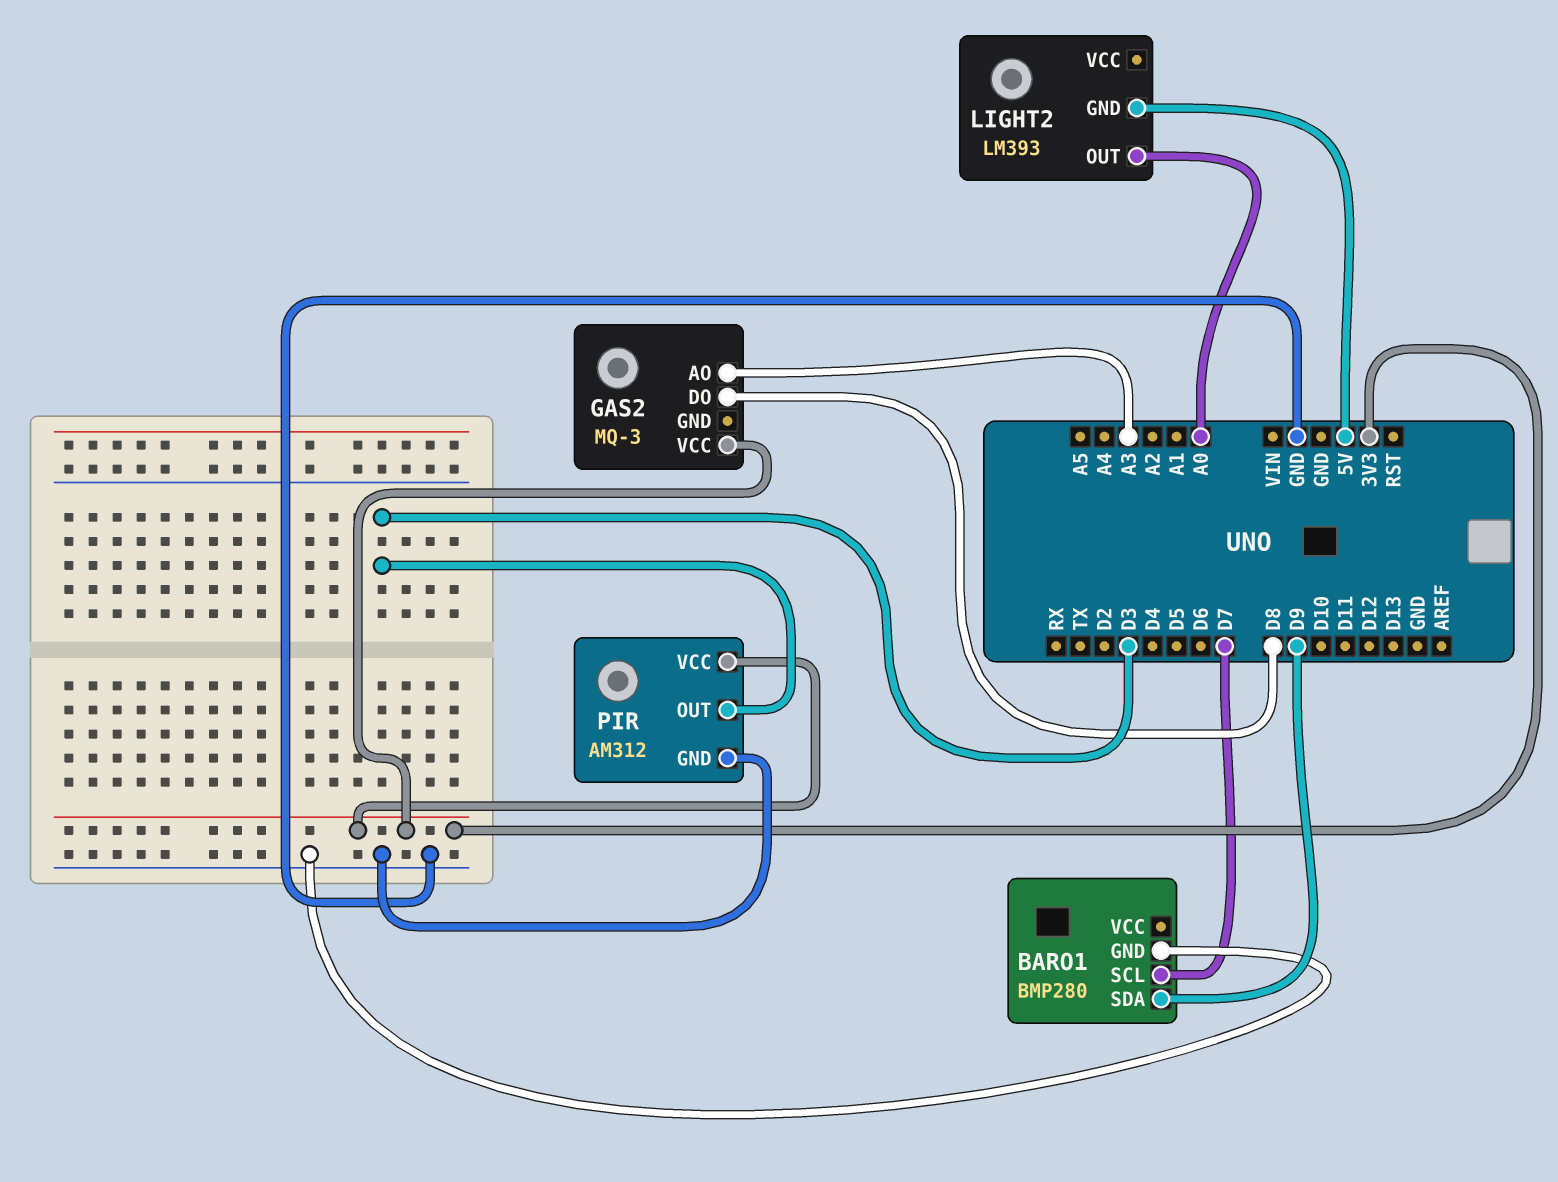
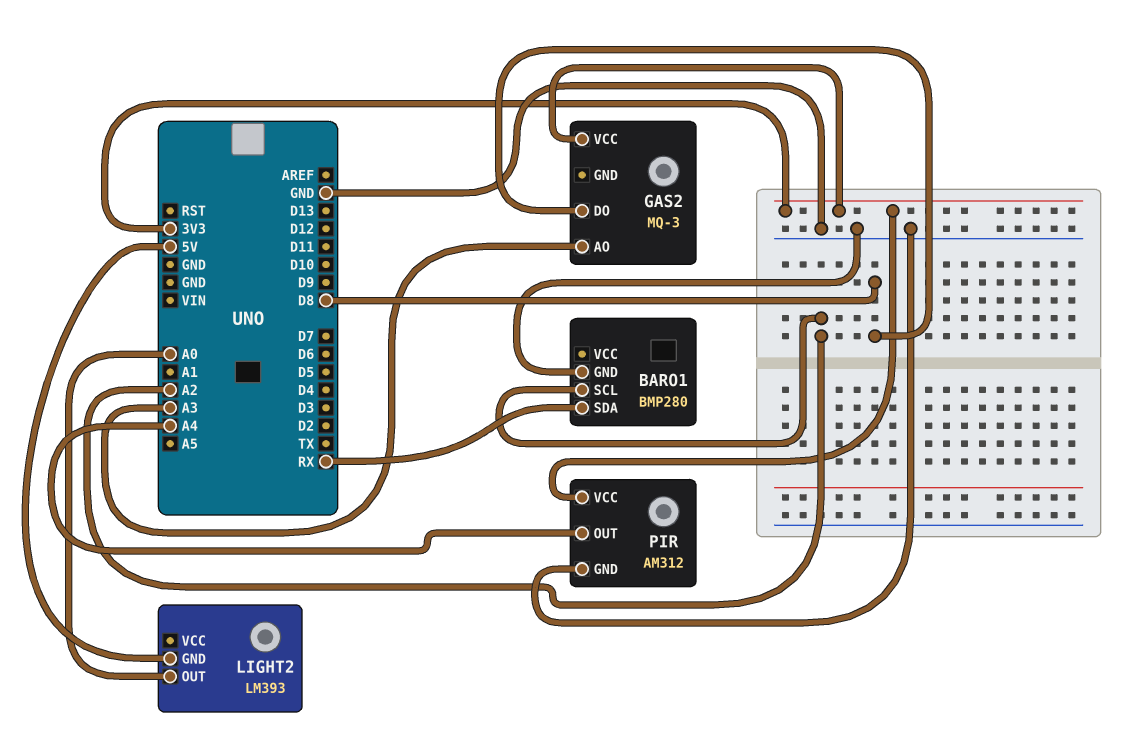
BARO1 pin SCL: D7 -> A2
BARO1 pin SDA: D9 -> RX
PIR pin OUT: D3 -> A4

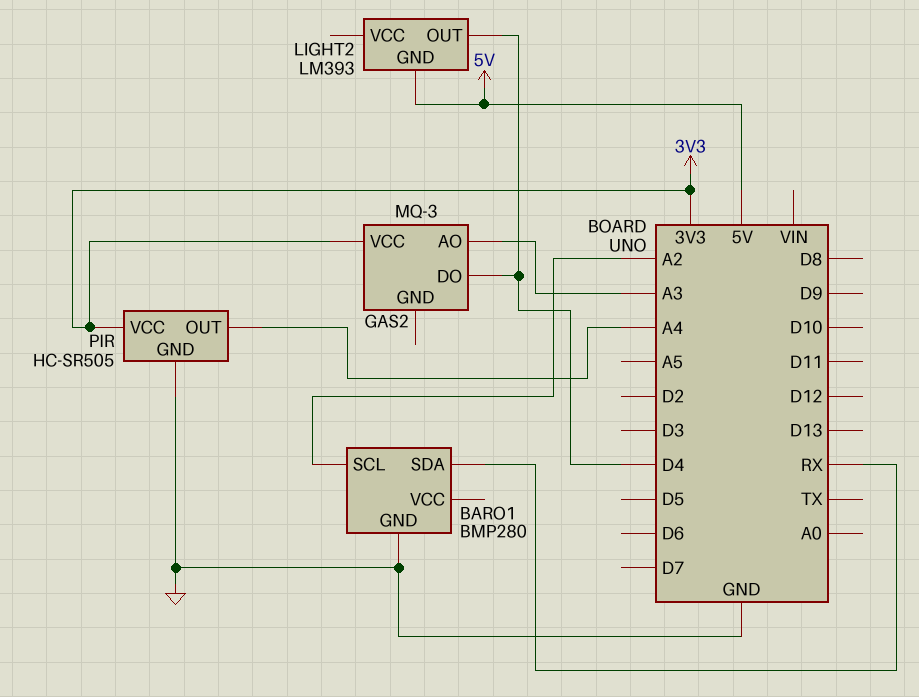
GAS2 pin DO: D8 -> D4
LIGHT2 pin OUT: A0 -> D4
PIR: AM312 -> HC-SR505

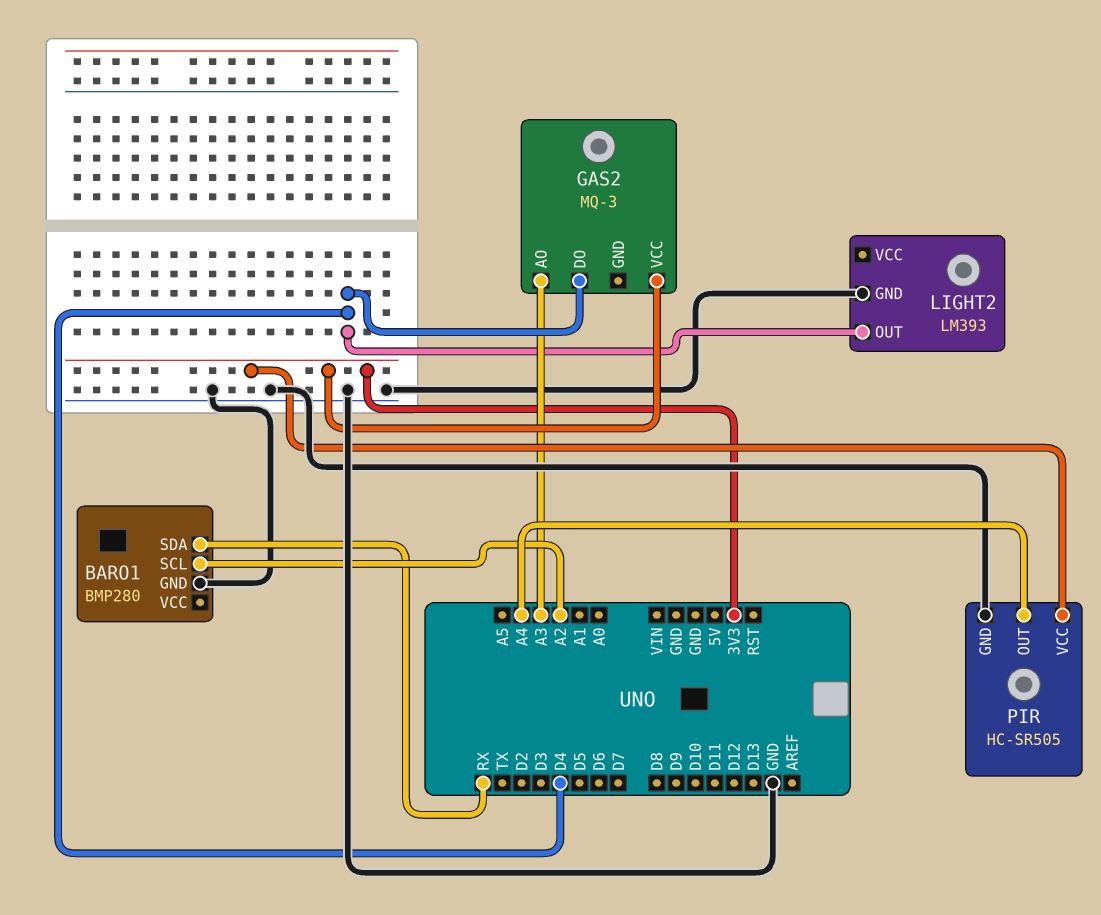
LIGHT2 pin GND: 5V -> GND

